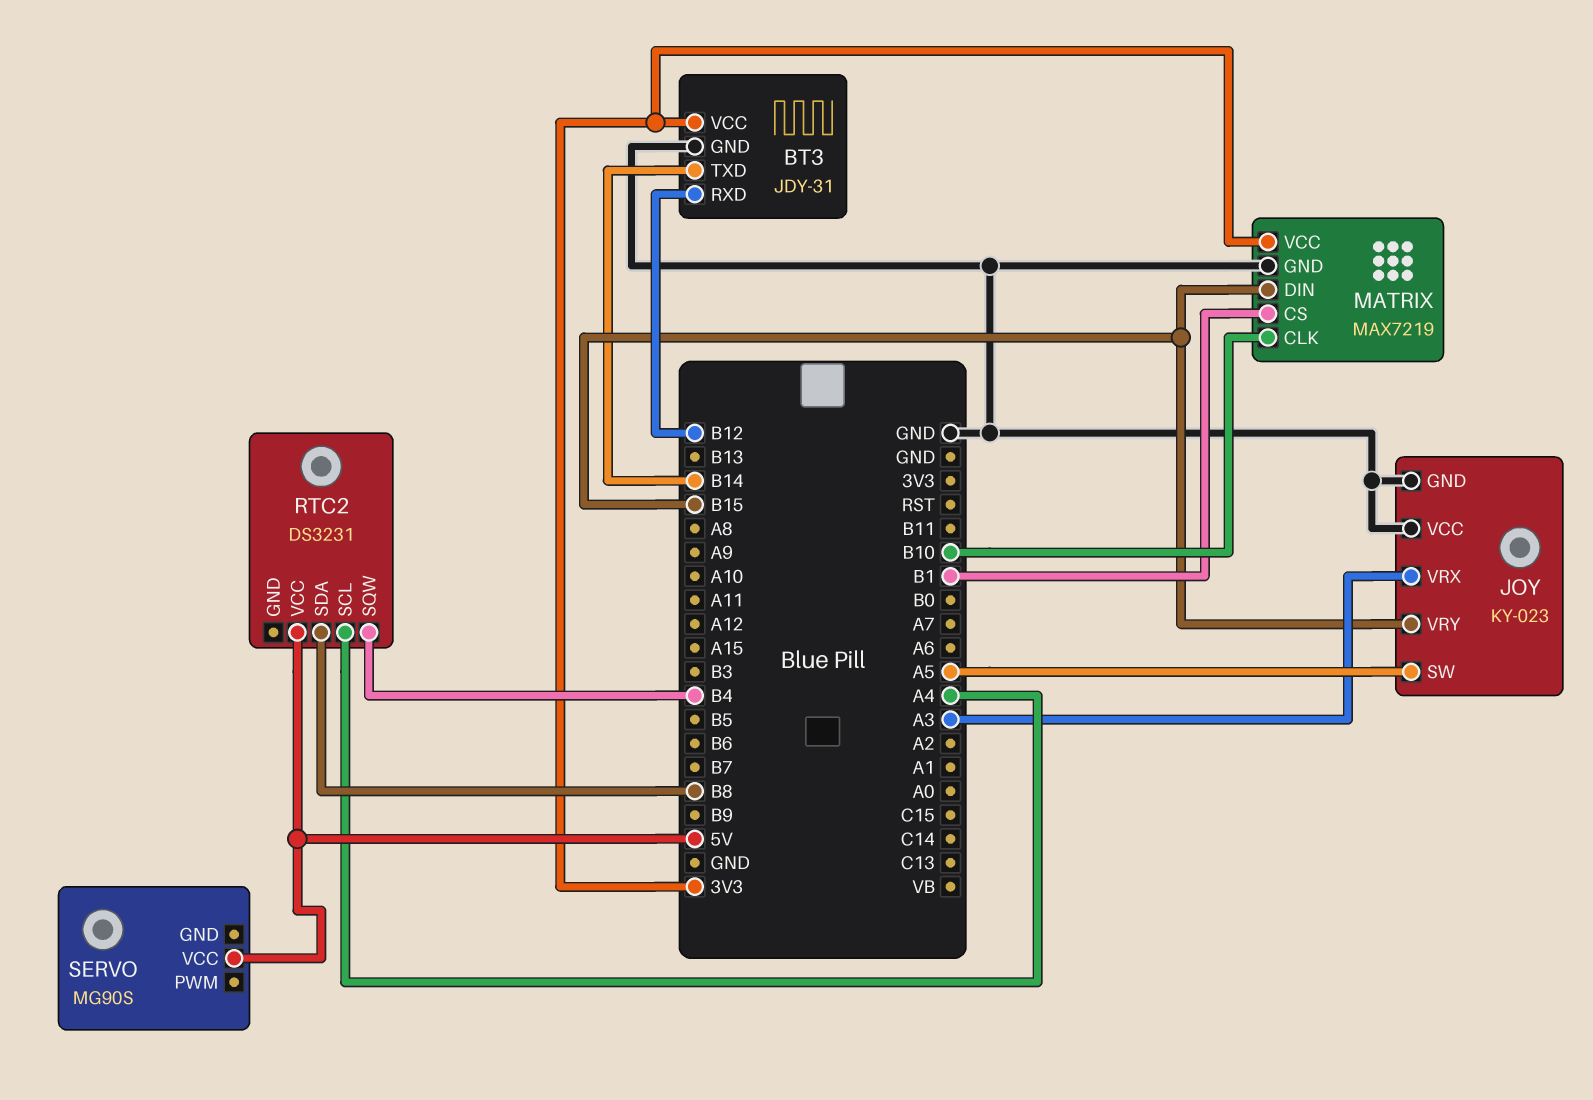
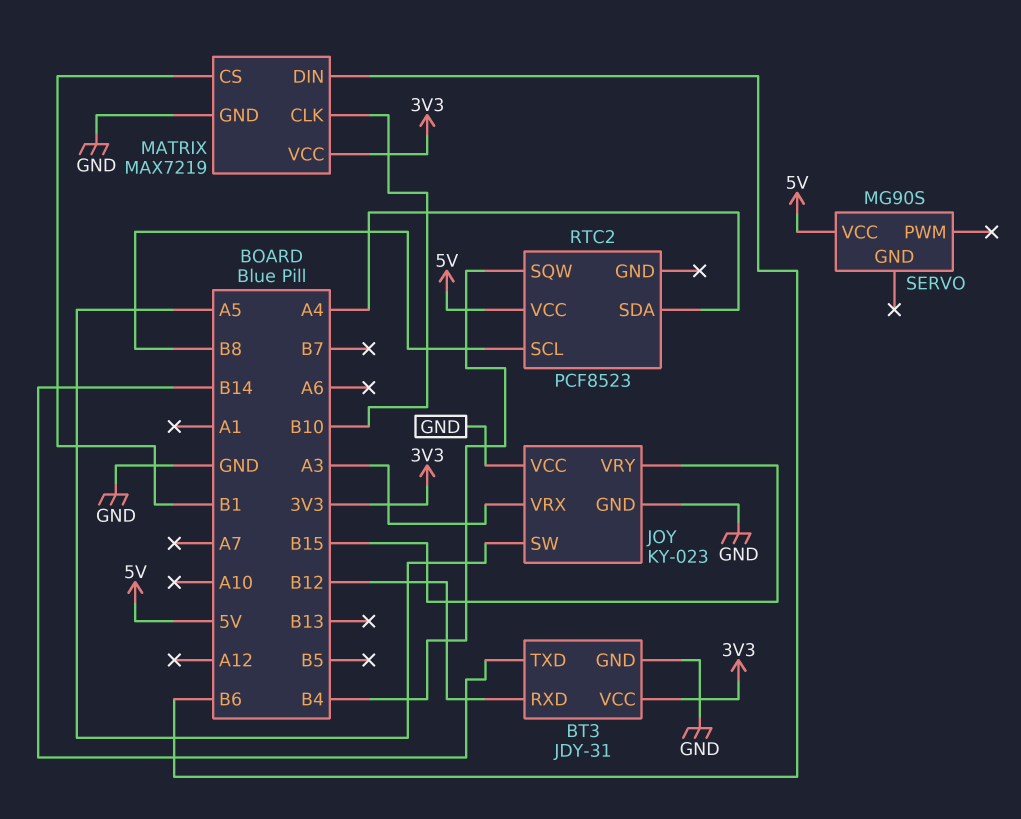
MATRIX pin DIN: B15 -> B6
RTC2: DS3231 -> PCF8523
RTC2 pin SCL: A4 -> B8
RTC2 pin SDA: B8 -> A4

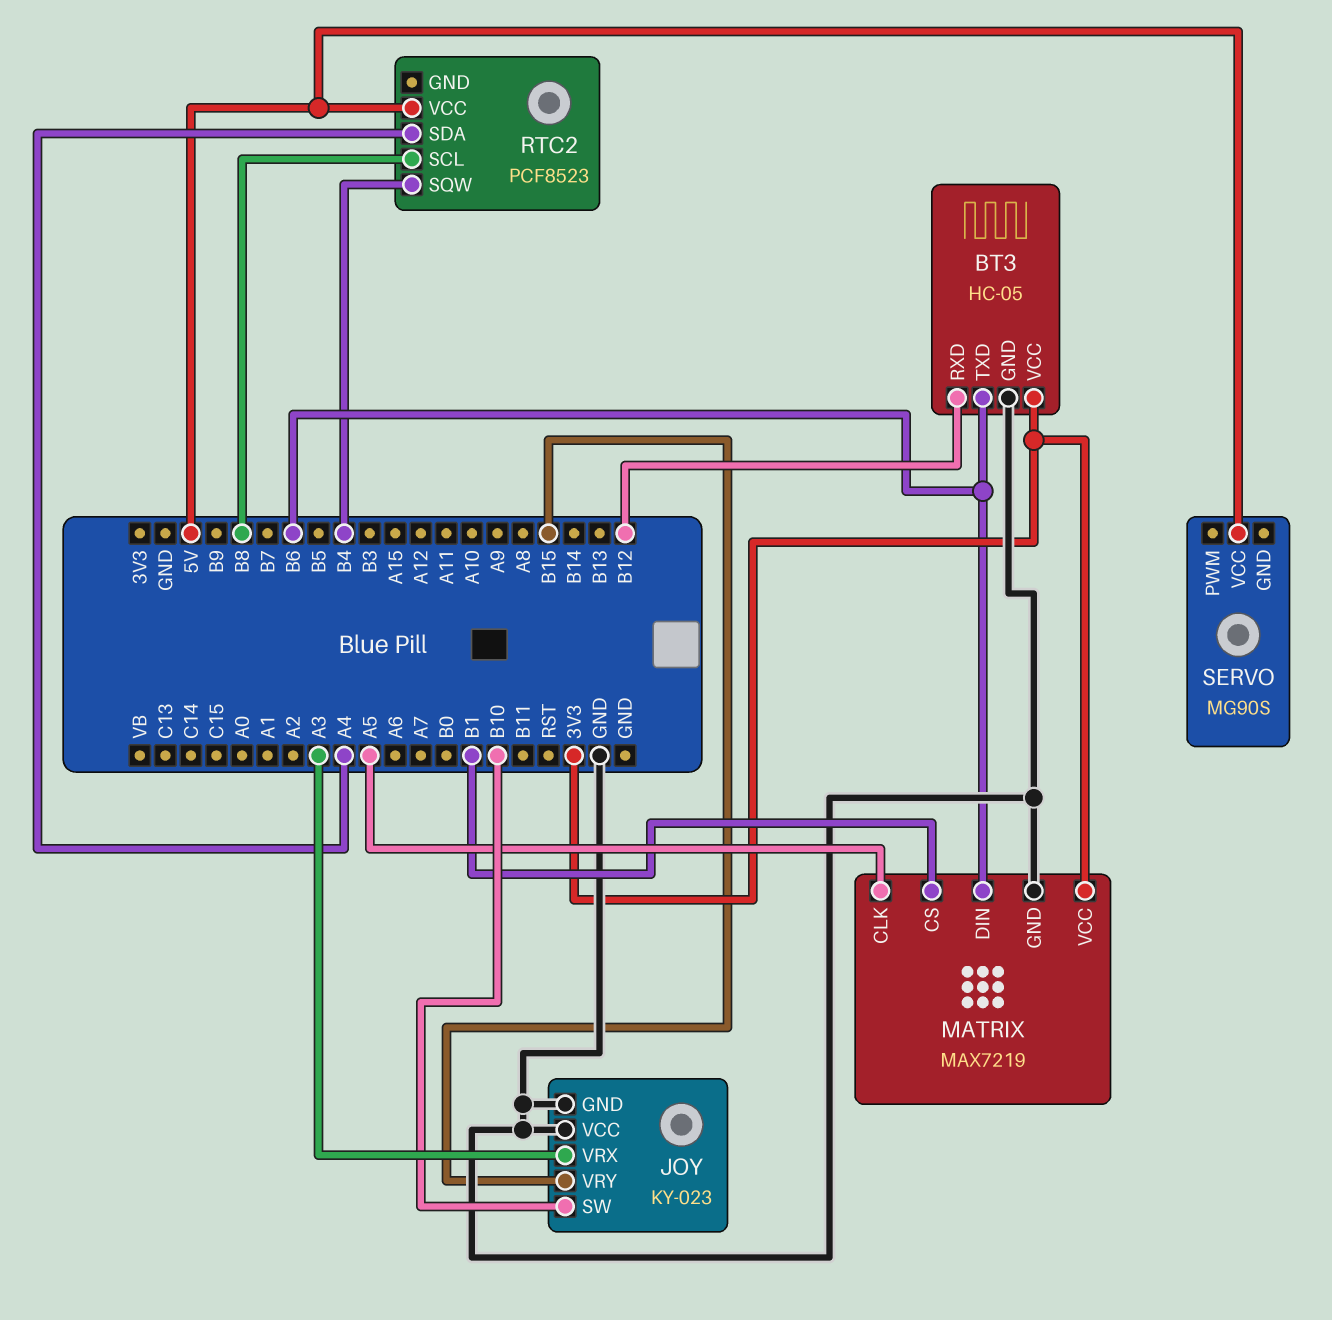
BT3: JDY-31 -> HC-05
BT3 pin TXD: B14 -> B6
JOY pin SW: A5 -> B10
MATRIX pin CLK: B10 -> A5

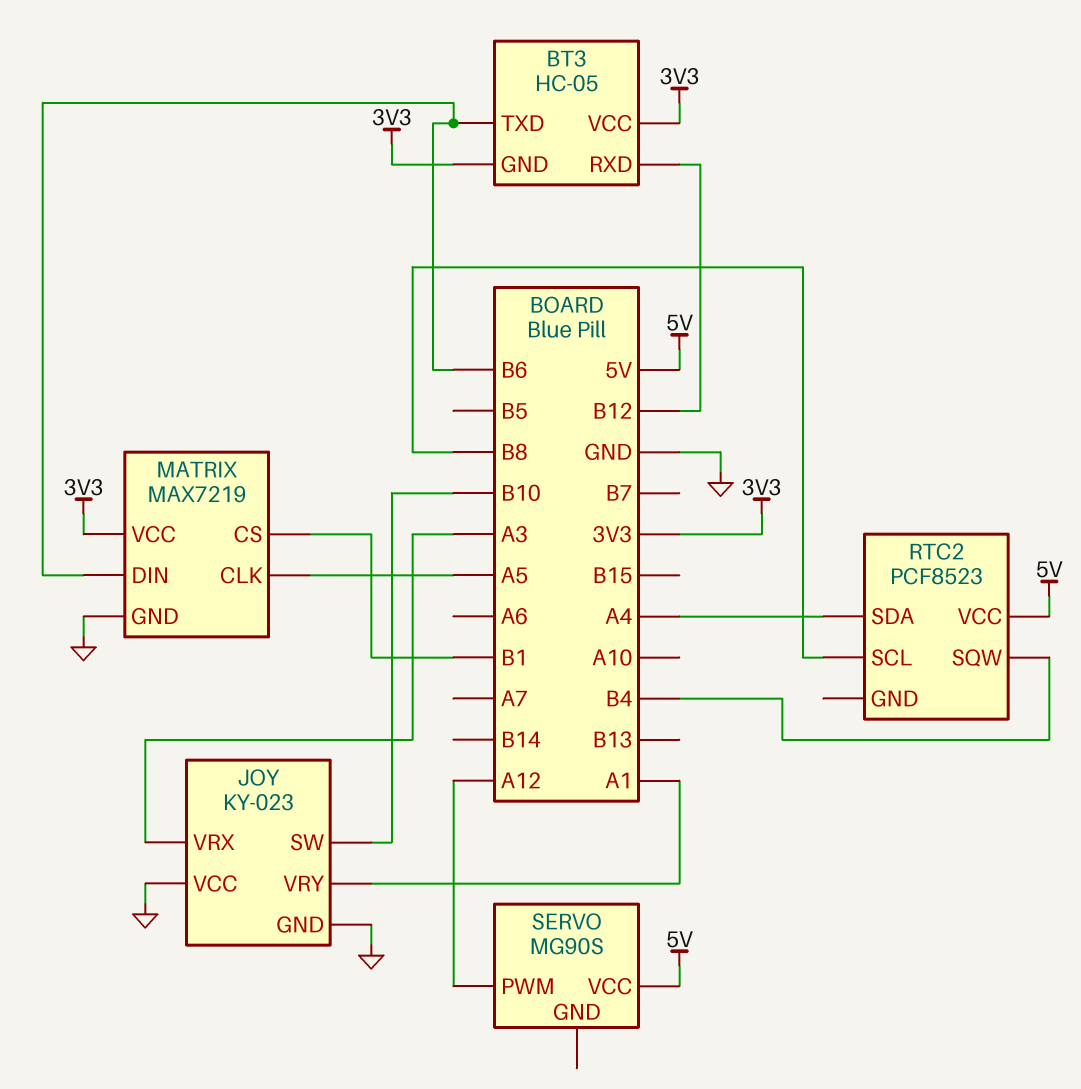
BT3 pin GND: GND -> 3V3
JOY pin VRY: B15 -> A1
SERVO pin PWM: none -> A12

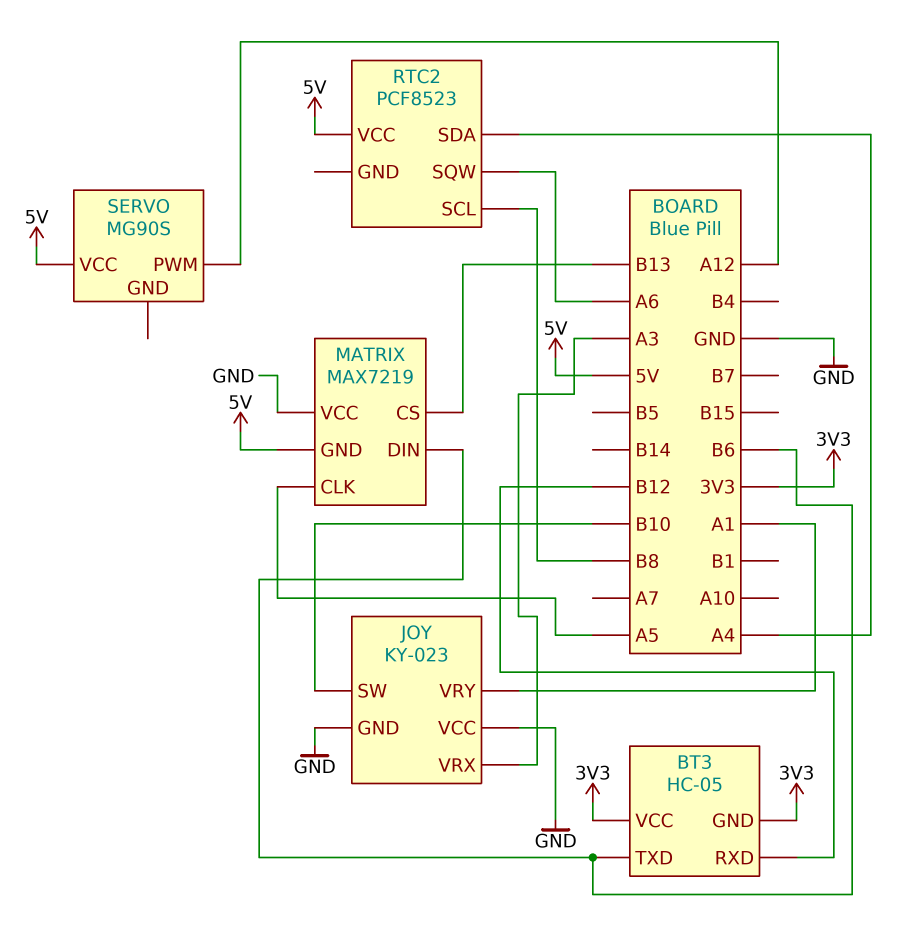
MATRIX pin CS: B1 -> B13
MATRIX pin GND: GND -> 5V
MATRIX pin VCC: 3V3 -> GND
RTC2 pin SQW: B4 -> A6

